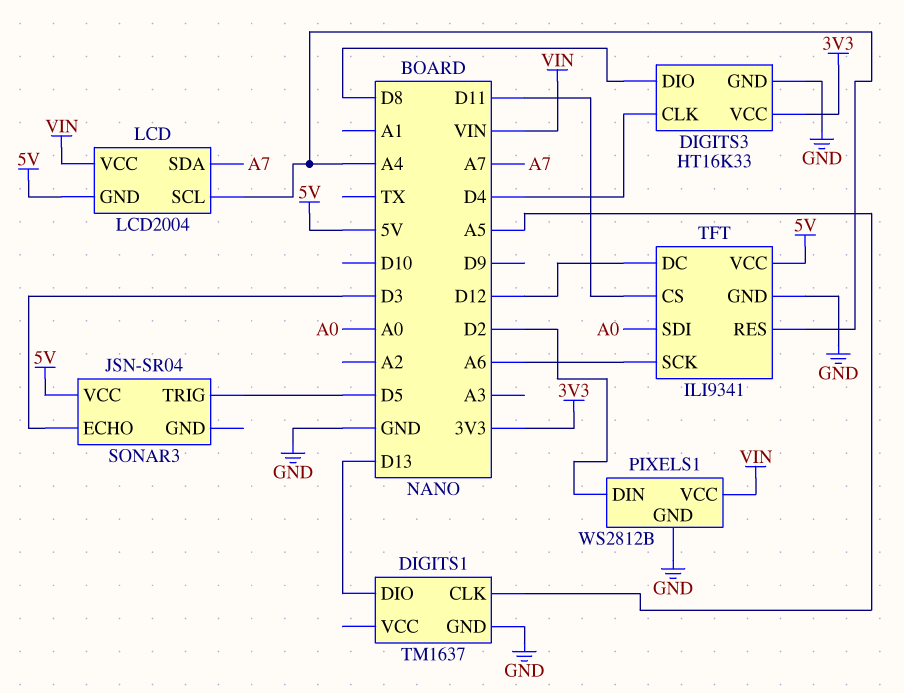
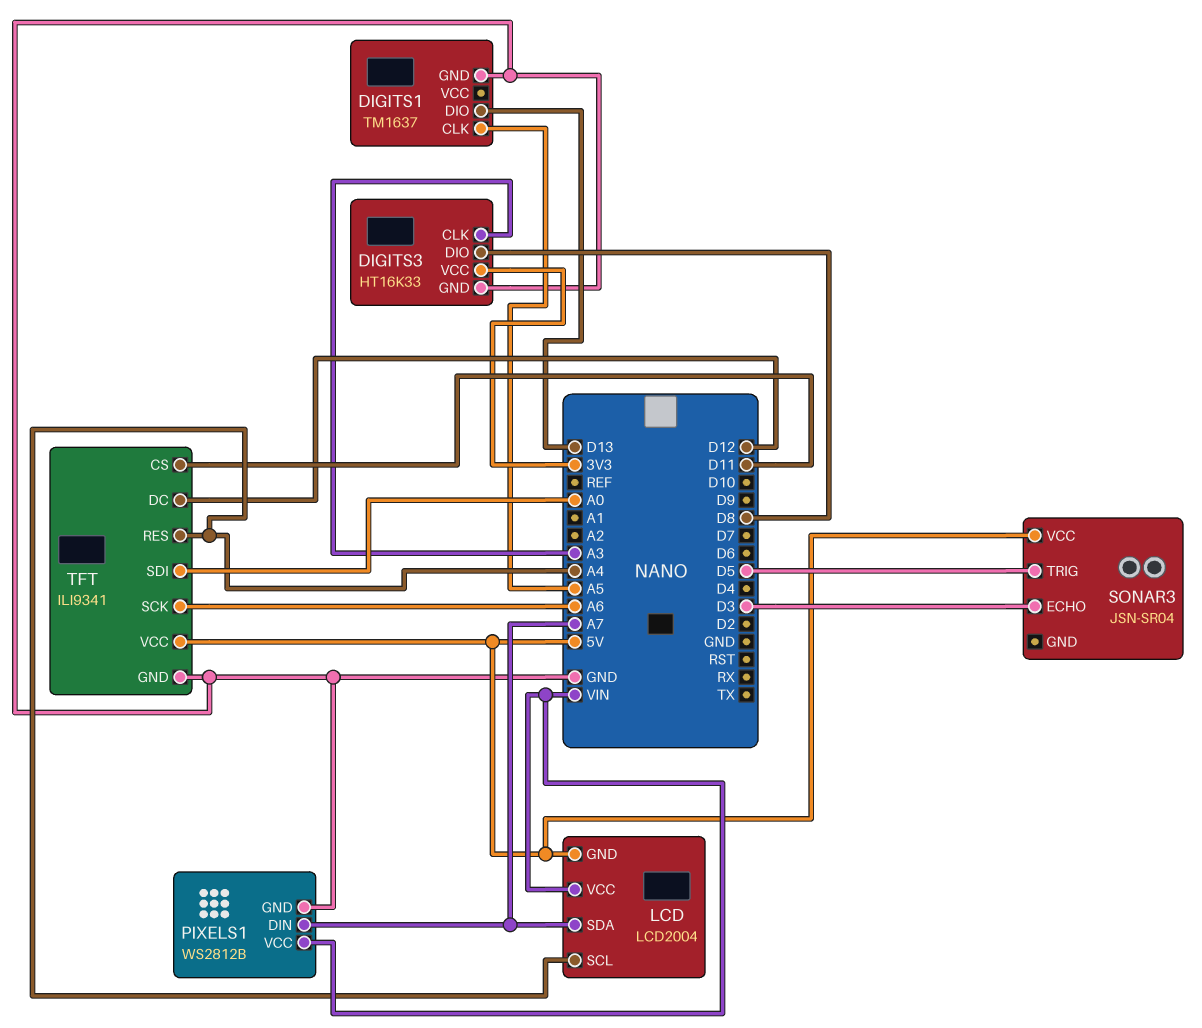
DIGITS3 pin CLK: D4 -> A3
PIXELS1 pin DIN: D2 -> A7

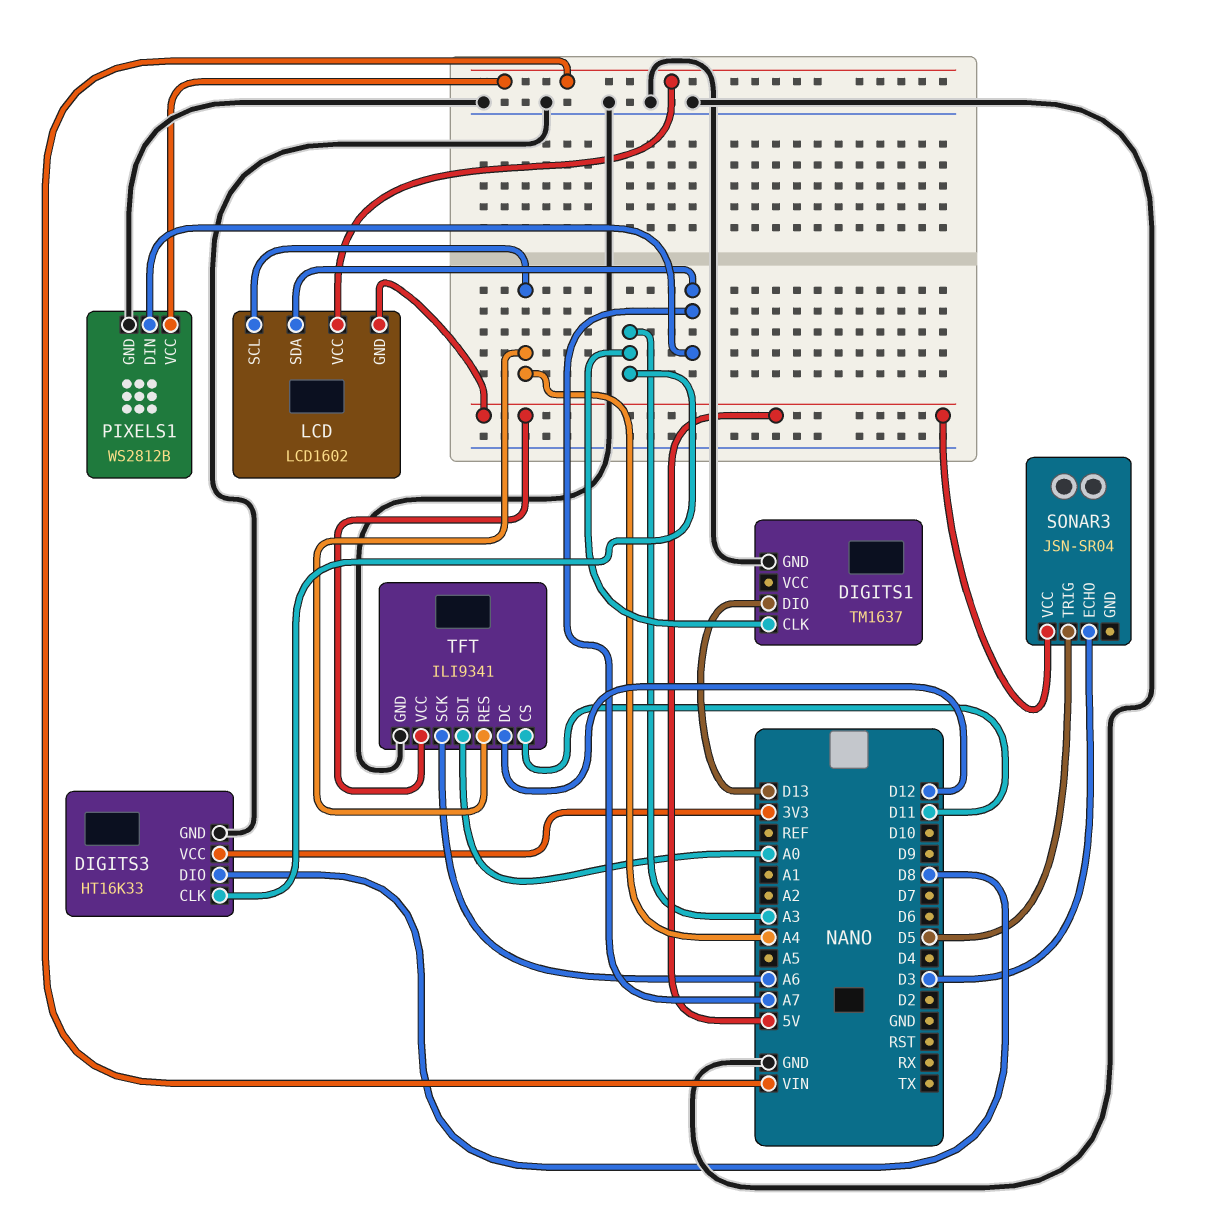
DIGITS1 pin CLK: A5 -> A3
LCD: LCD2004 -> LCD1602

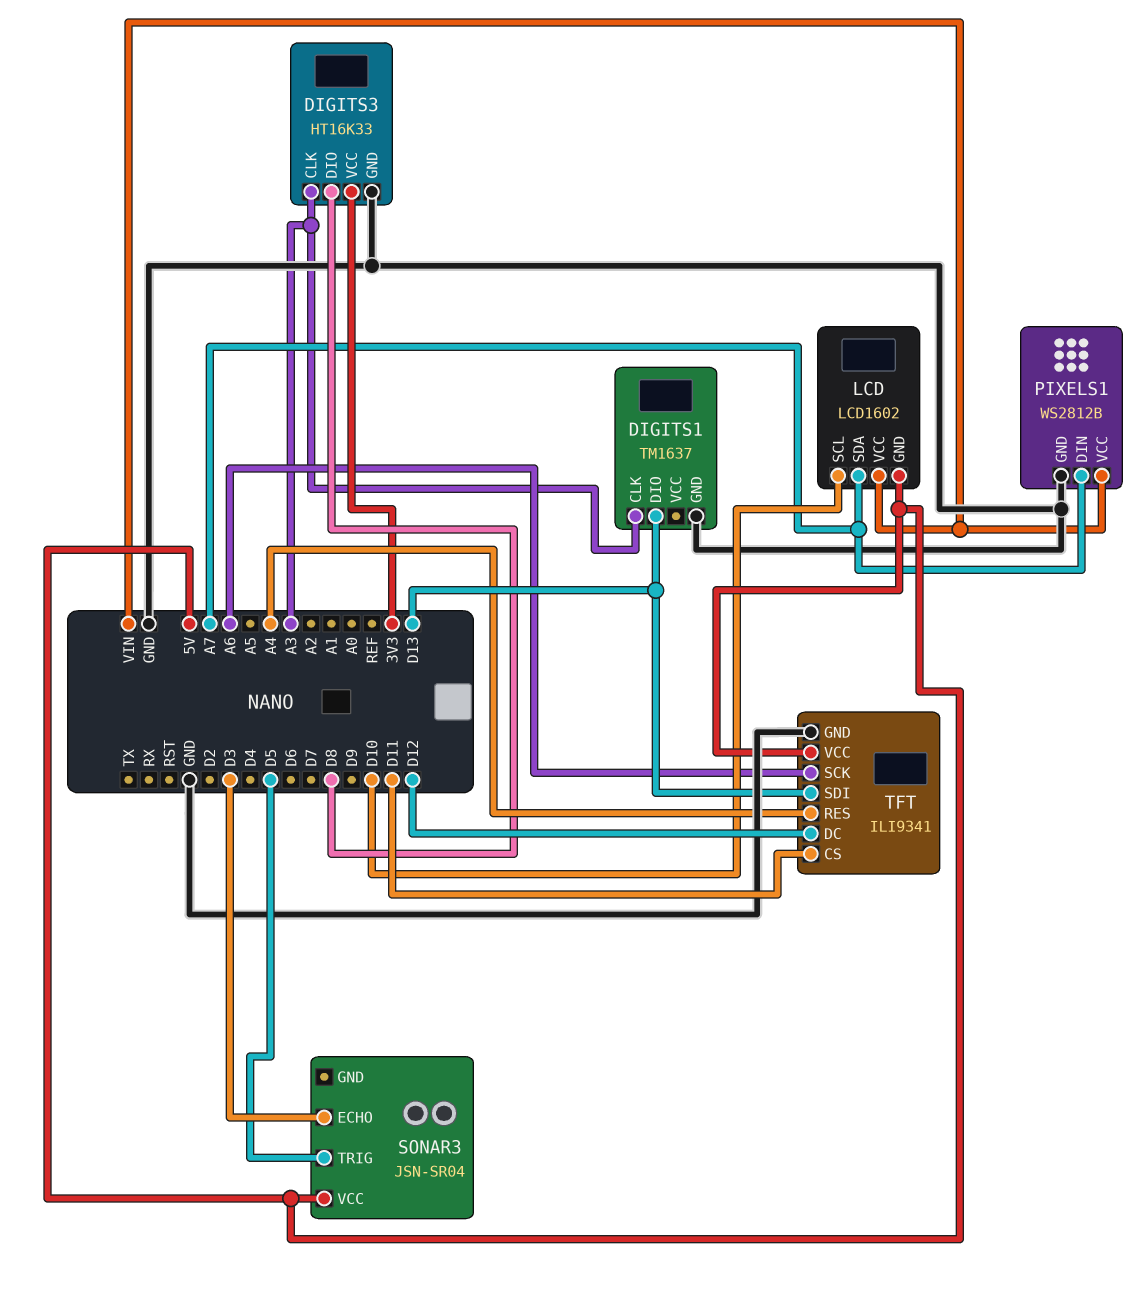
LCD pin SCL: A4 -> D10
TFT pin SDI: A0 -> D13

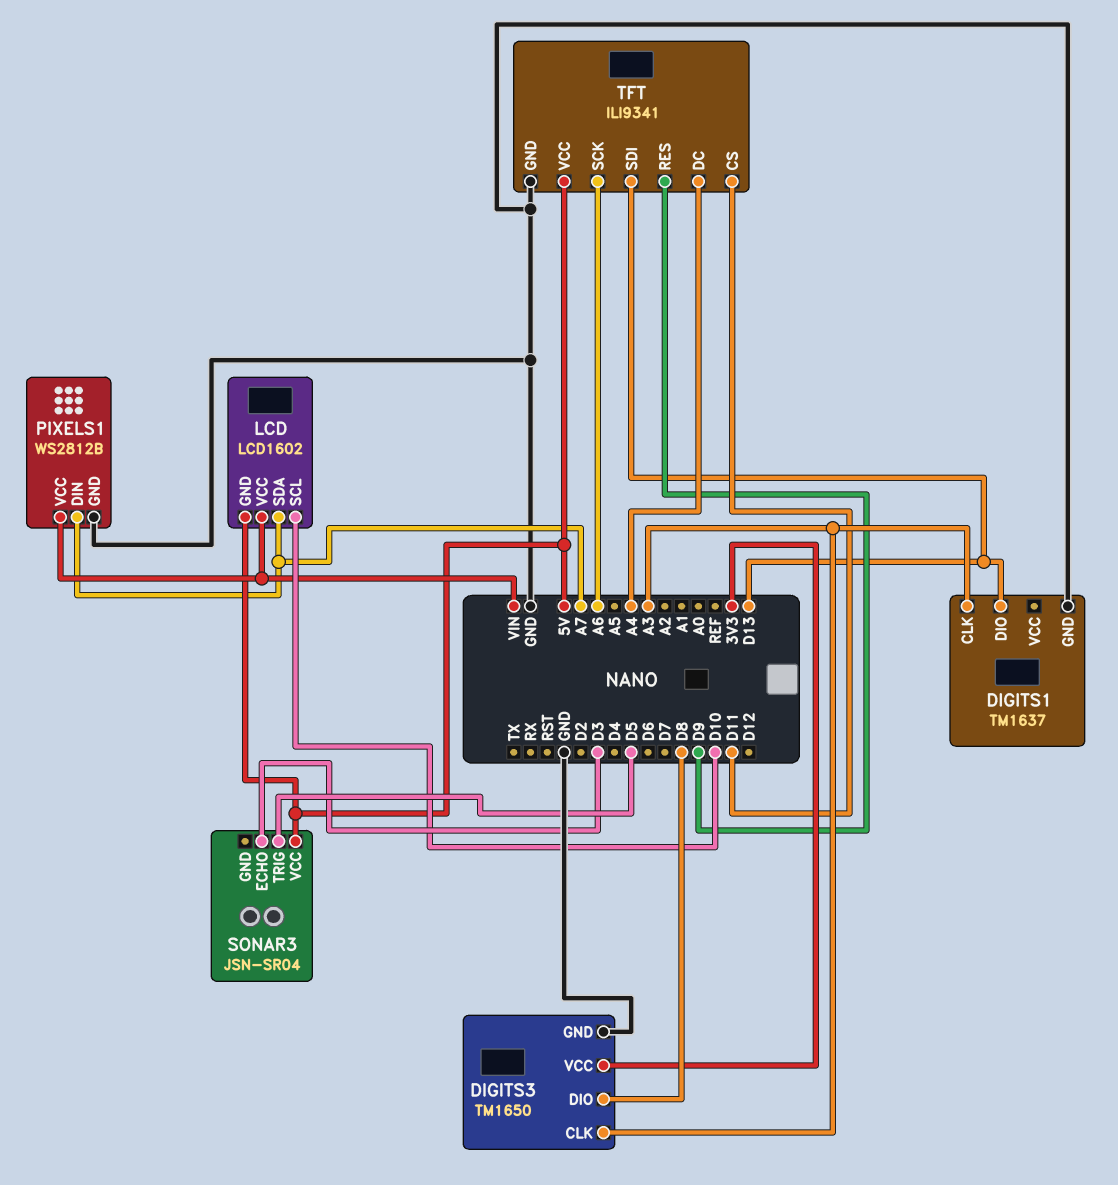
DIGITS3: HT16K33 -> TM1650
TFT pin DC: D12 -> A4
TFT pin RES: A4 -> D9

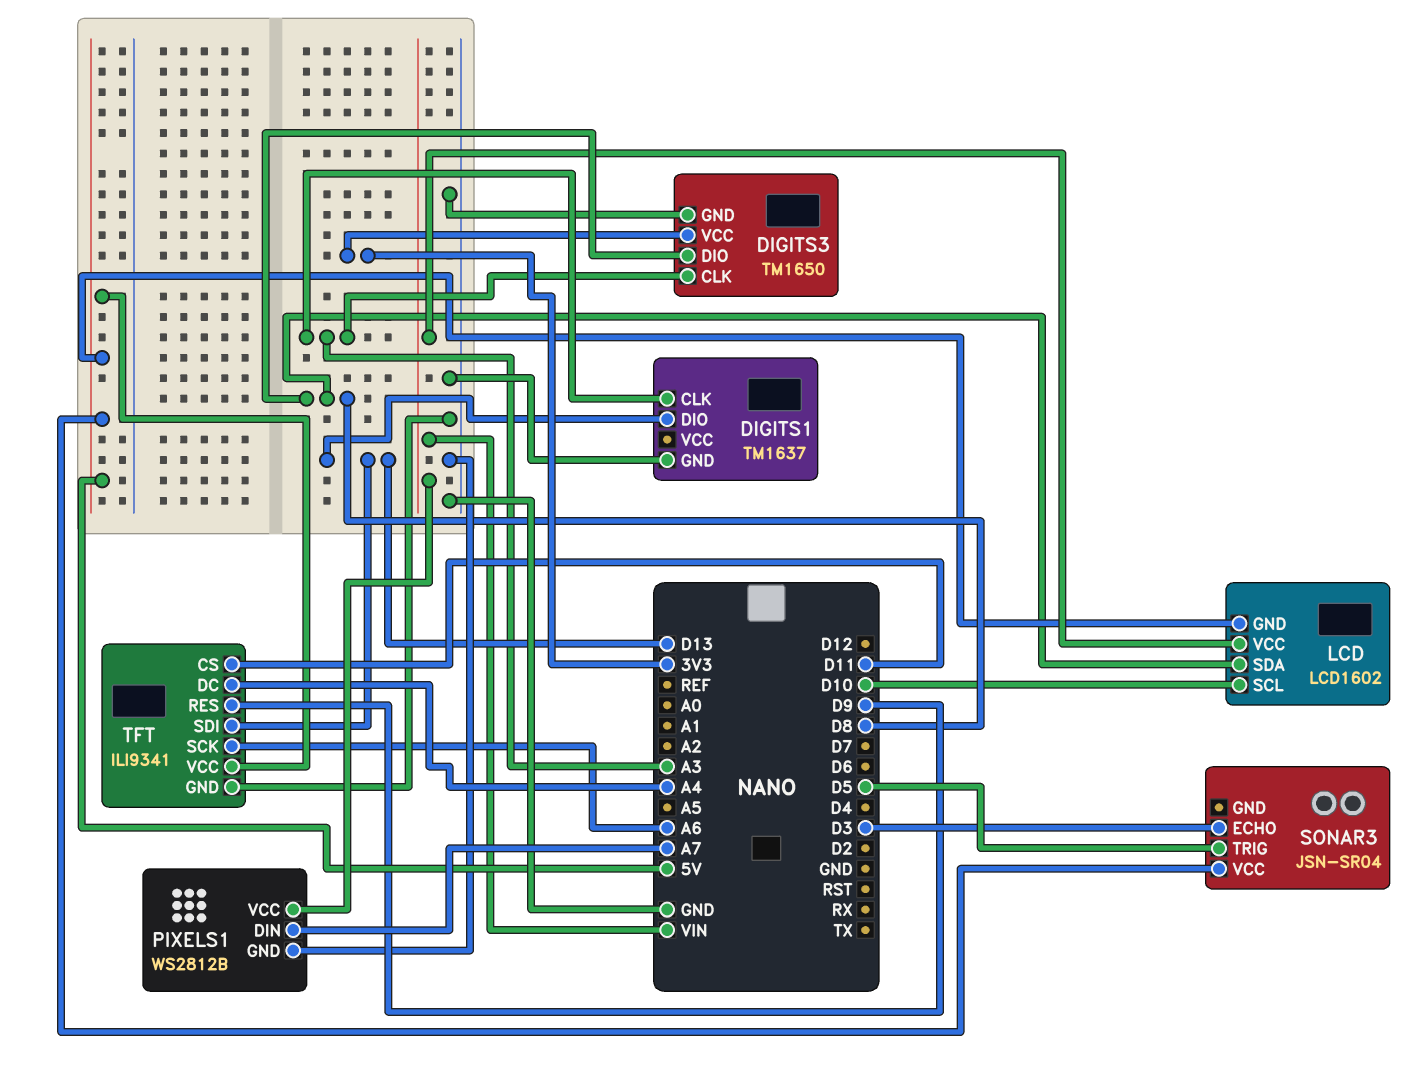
LCD pin SDA: A7 -> D8

